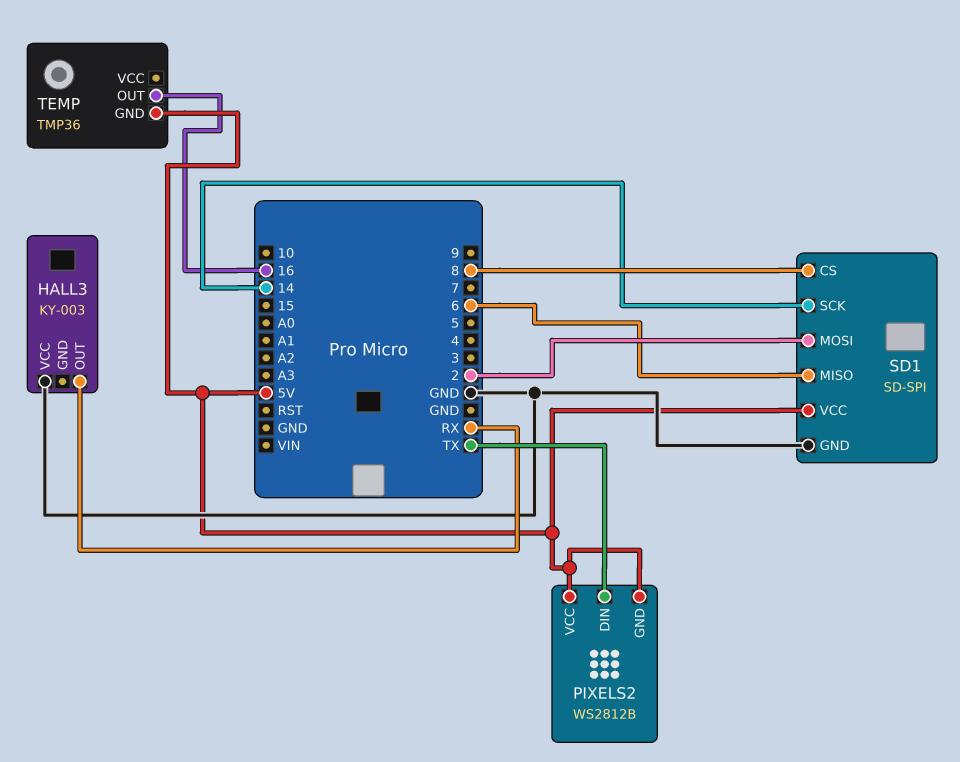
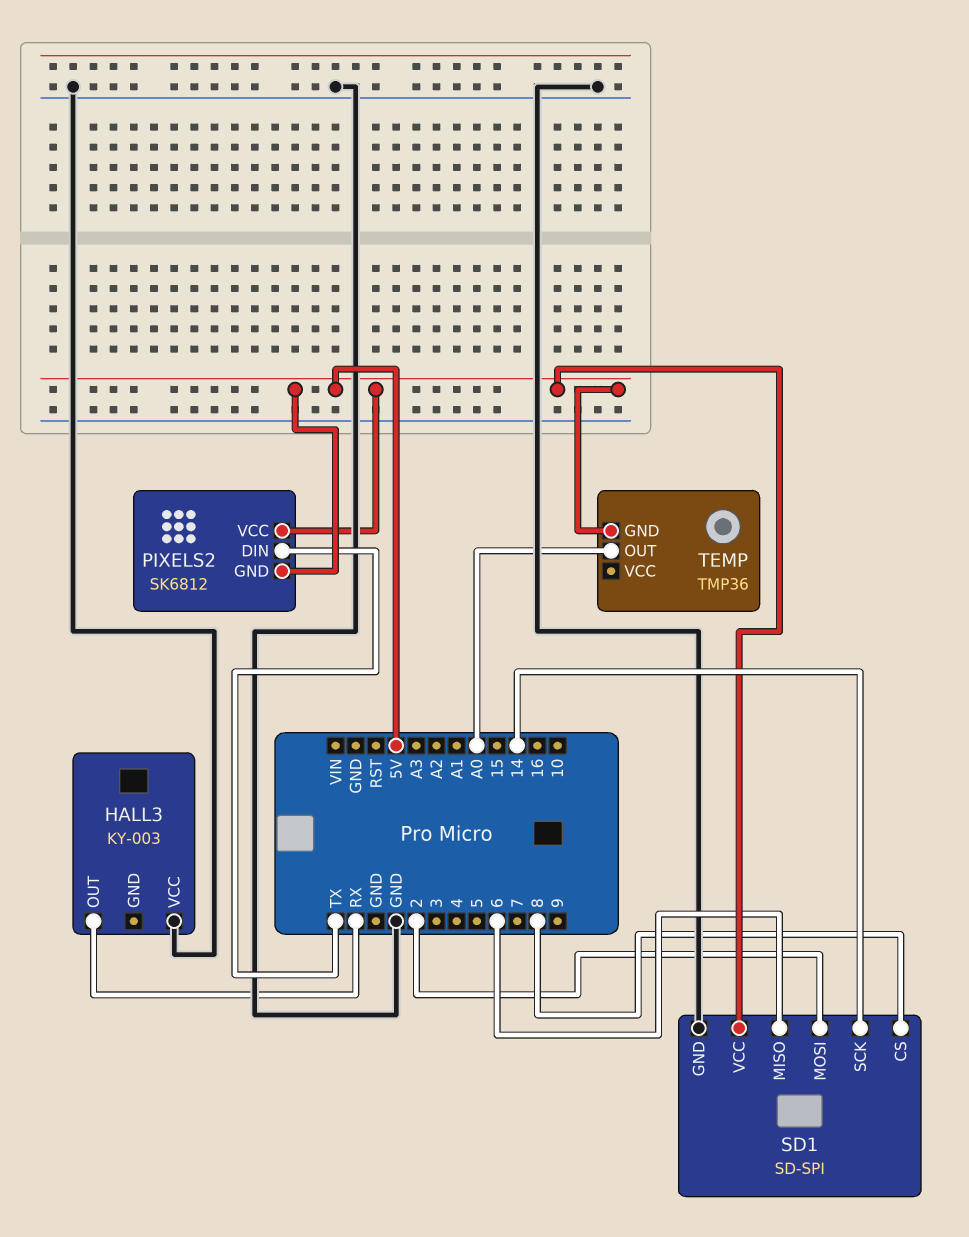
PIXELS2: WS2812B -> SK6812
TEMP pin OUT: 16 -> A0

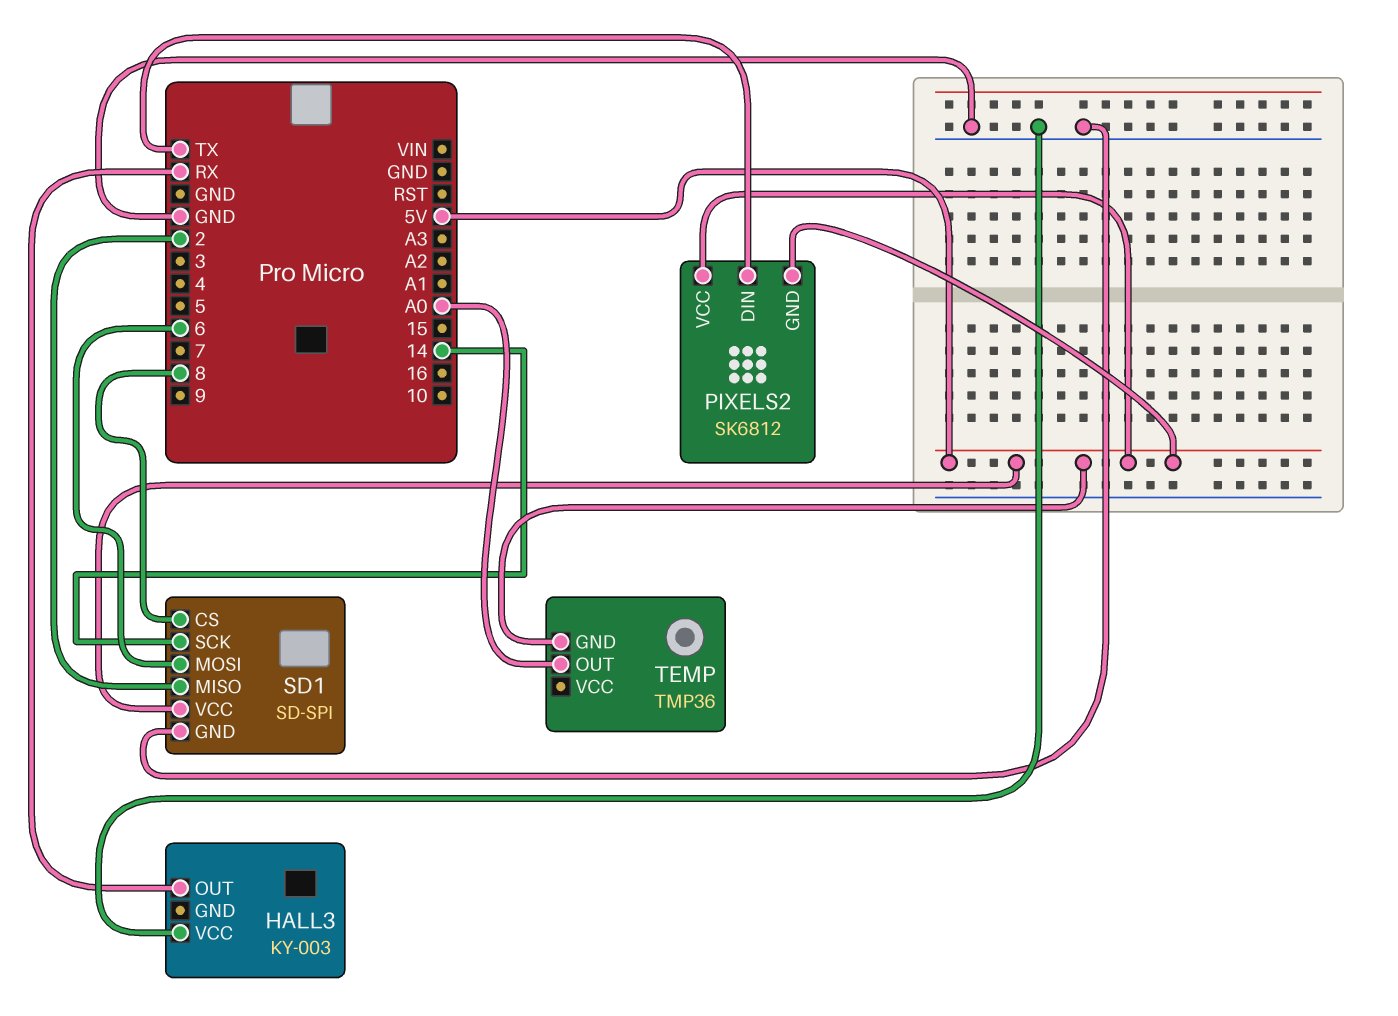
SD1 pin MISO: 6 -> 2
SD1 pin MOSI: 2 -> 6

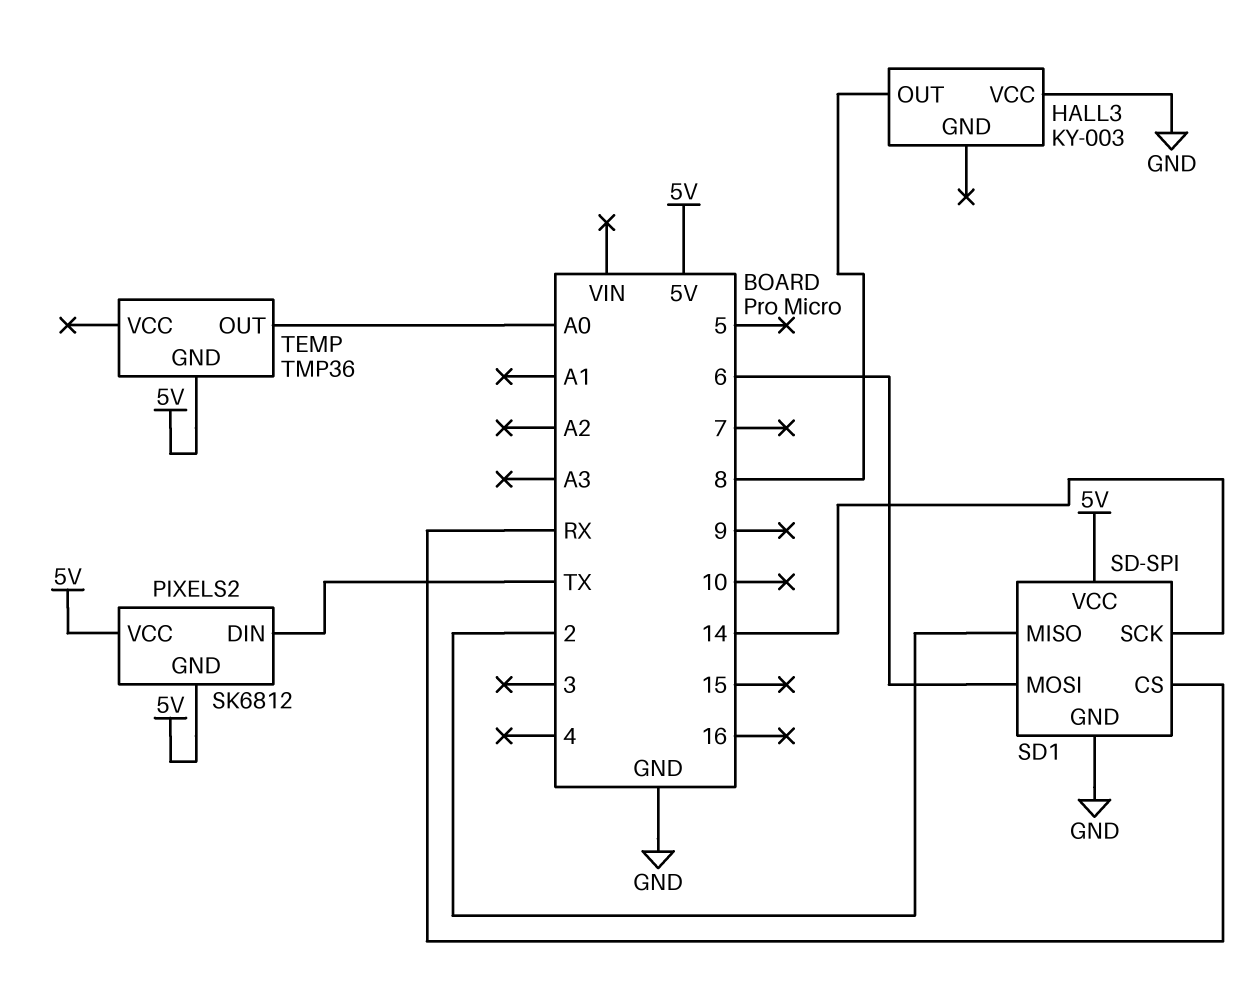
HALL3 pin OUT: RX -> 8
SD1 pin CS: 8 -> RX

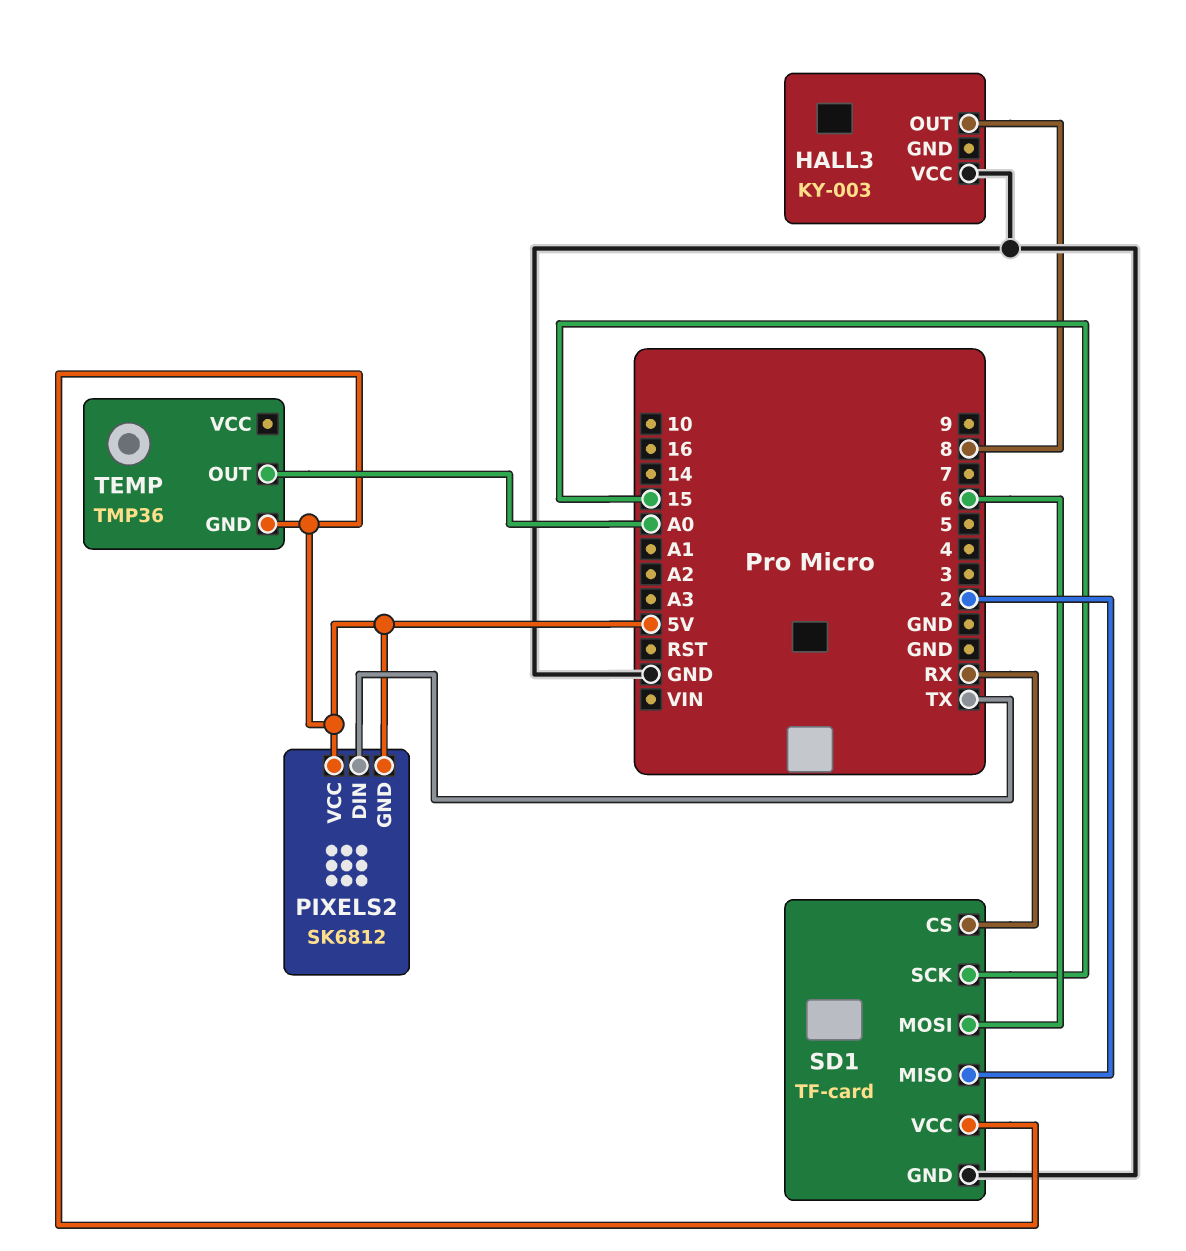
SD1: SD-SPI -> TF-card
SD1 pin SCK: 14 -> 15

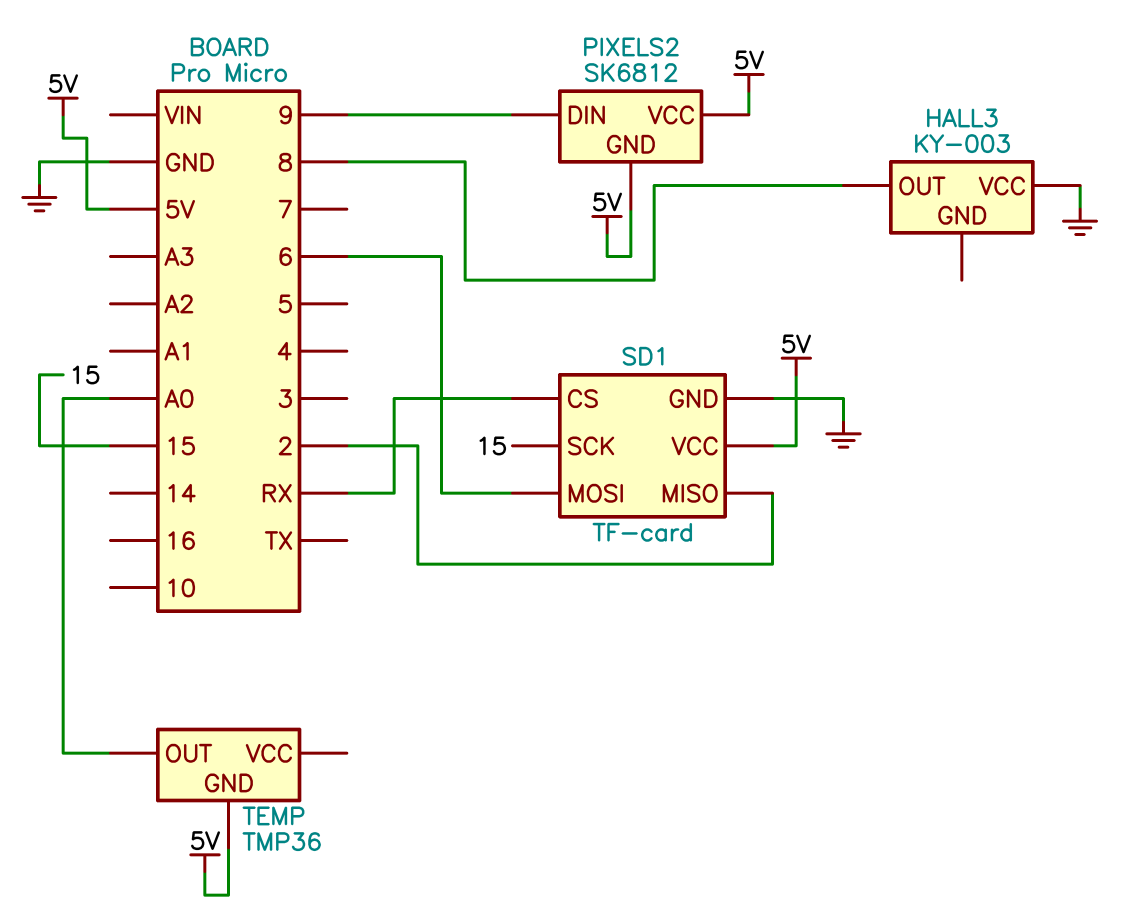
PIXELS2 pin DIN: TX -> 9

